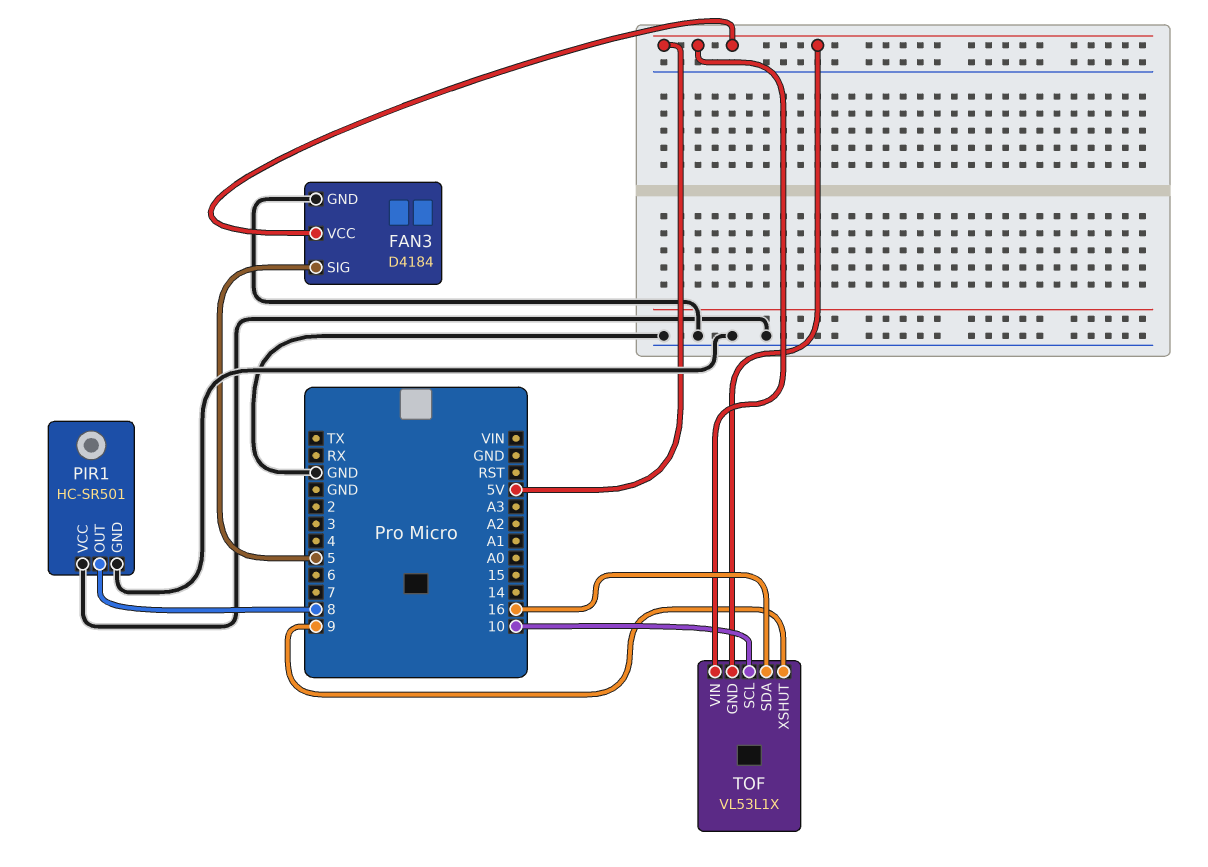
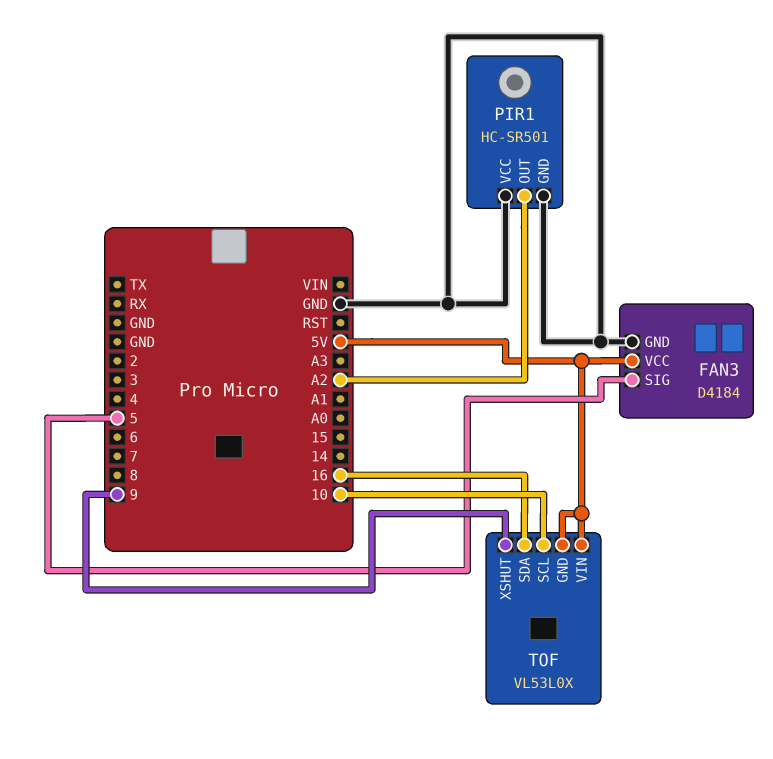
PIR1 pin OUT: 8 -> A2
TOF: VL53L1X -> VL53L0X

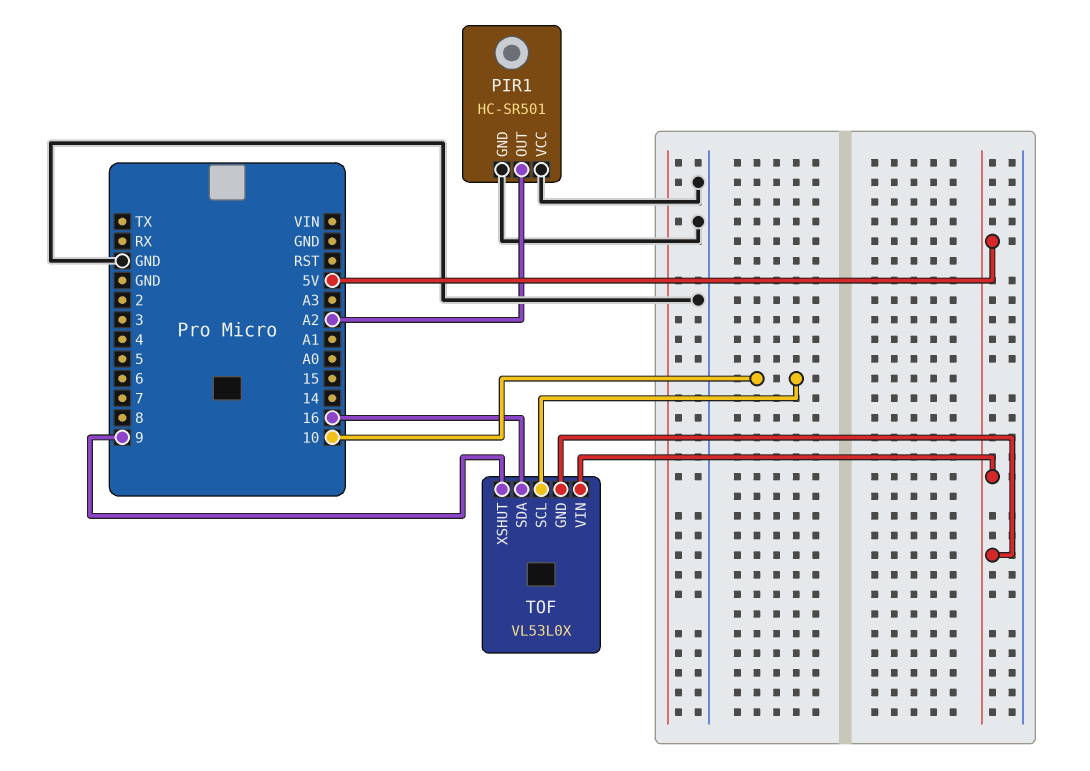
FAN3: D4184 -> none
FAN3 pin GND: GND -> none
FAN3 pin SIG: 5 -> none
FAN3 pin VCC: 5V -> none

